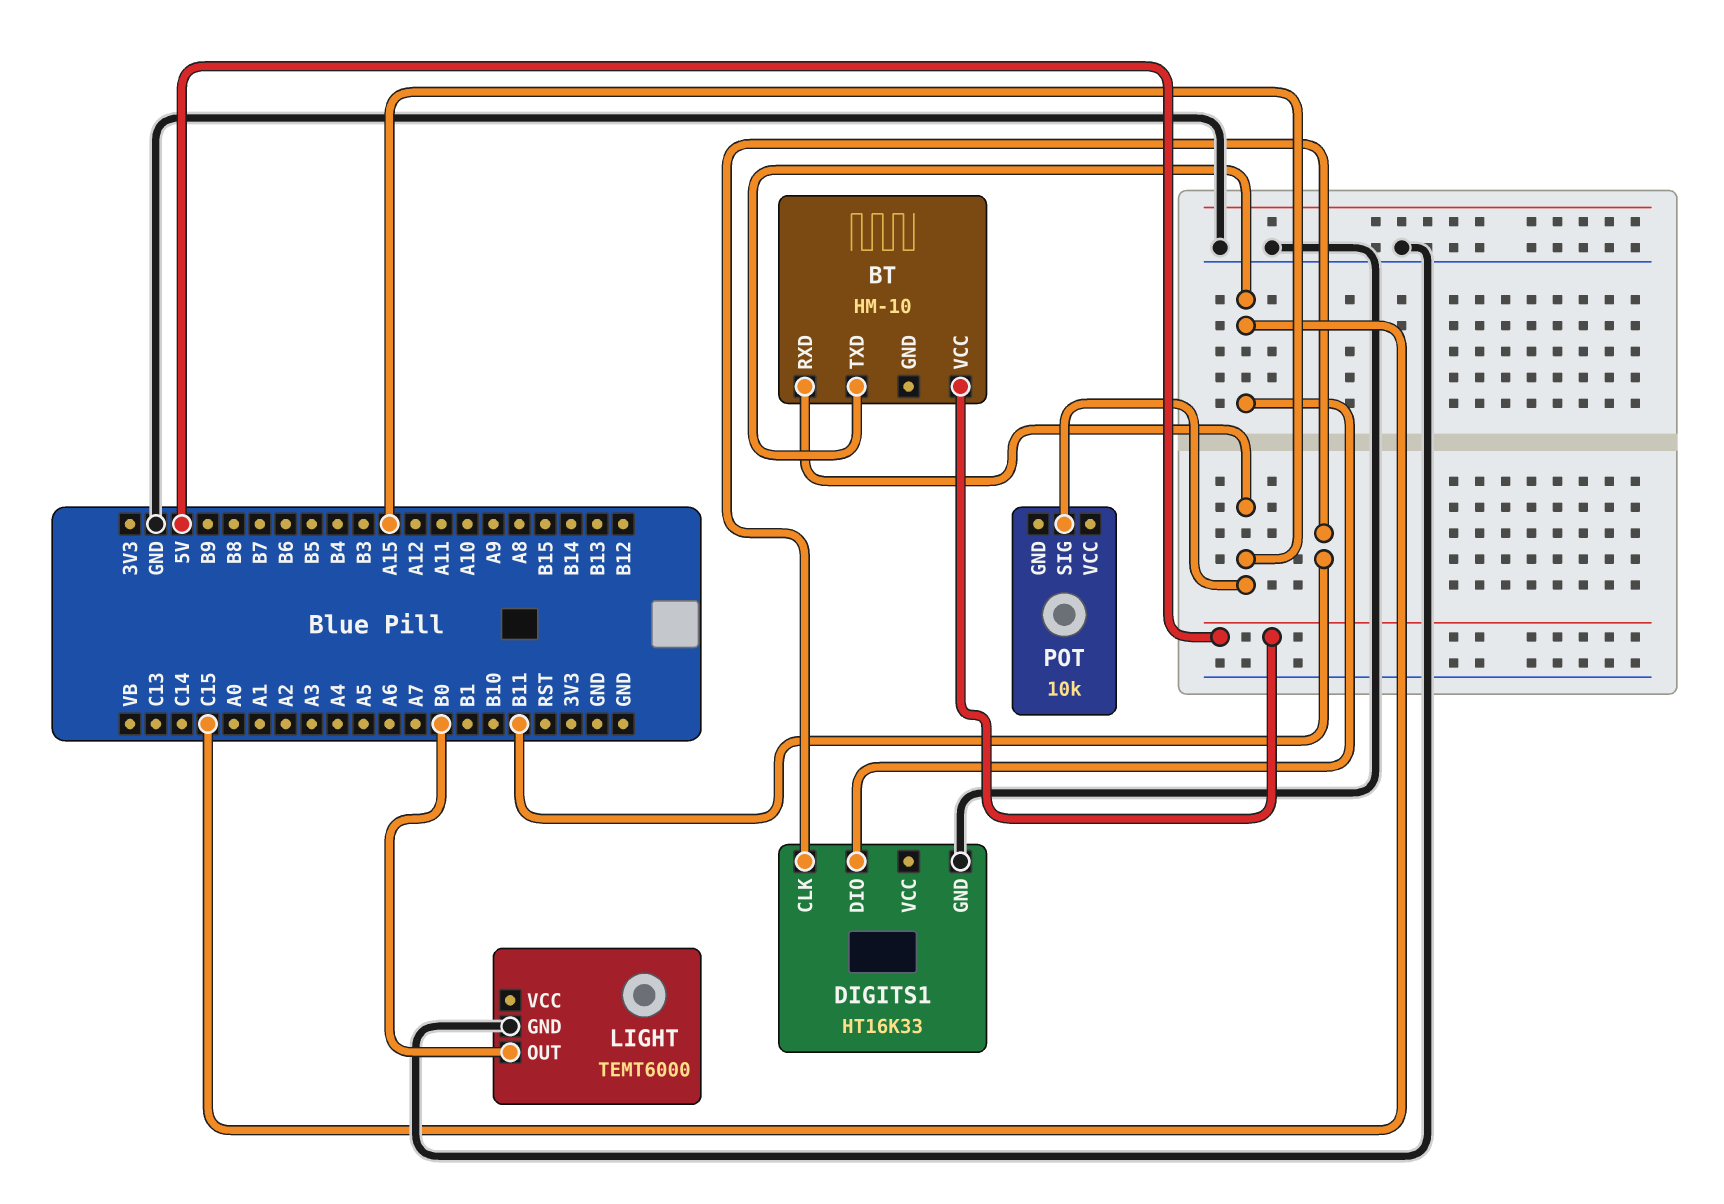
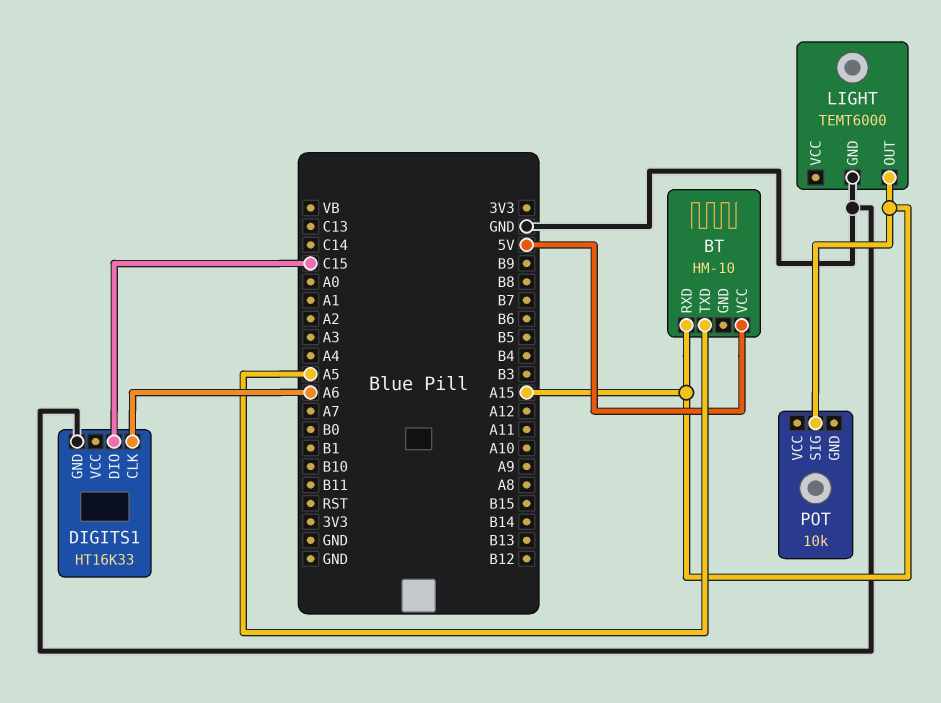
BT pin TXD: C15 -> A5
DIGITS1 pin CLK: B11 -> A6
LIGHT pin OUT: B0 -> A15

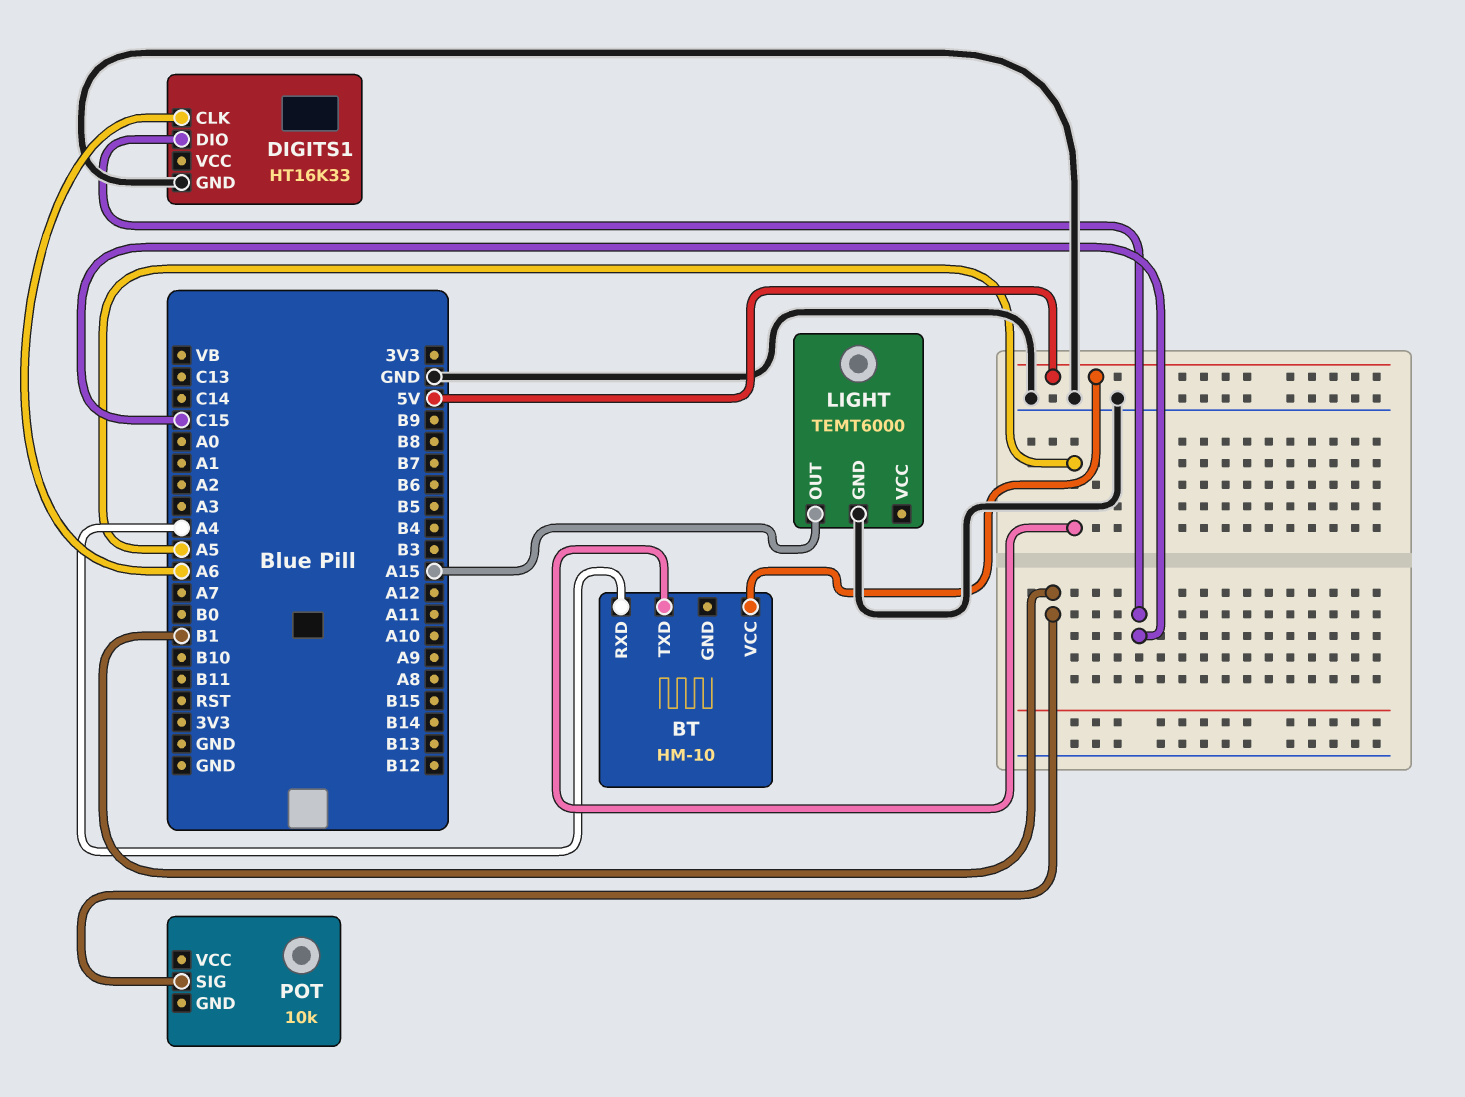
BT pin RXD: A15 -> A4
POT pin SIG: A15 -> B1

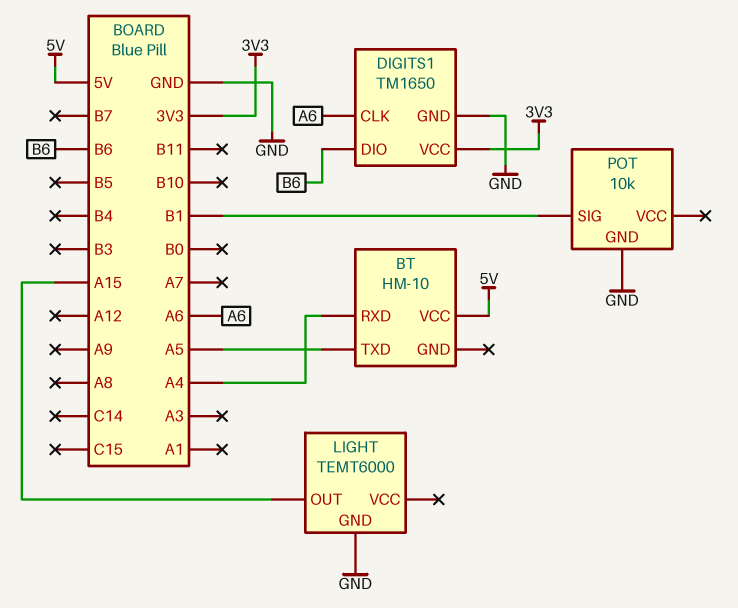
DIGITS1: HT16K33 -> TM1650
DIGITS1 pin DIO: C15 -> B6
DIGITS1 pin VCC: none -> 3V3
POT pin GND: none -> GND

